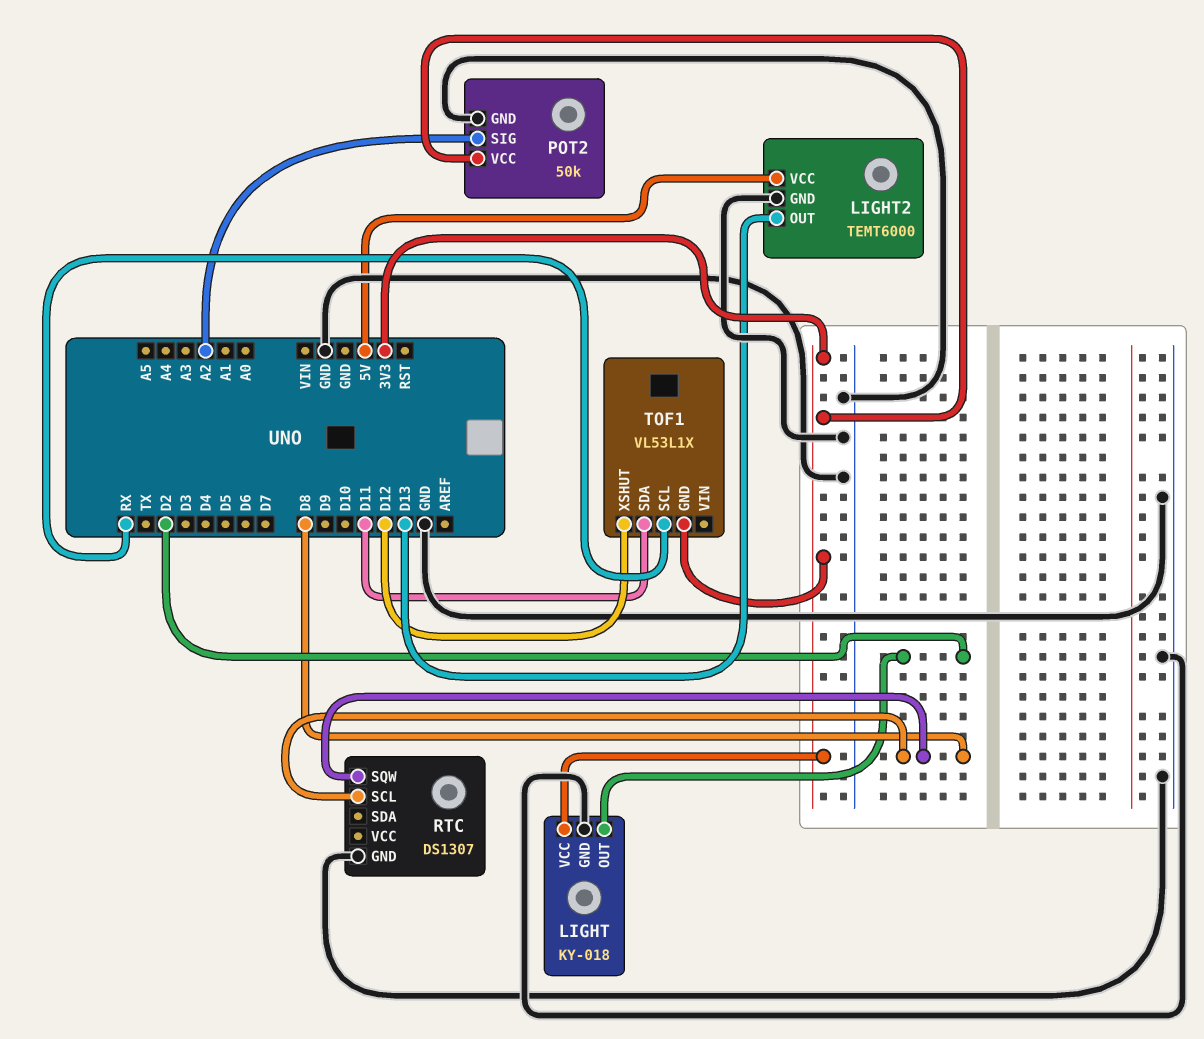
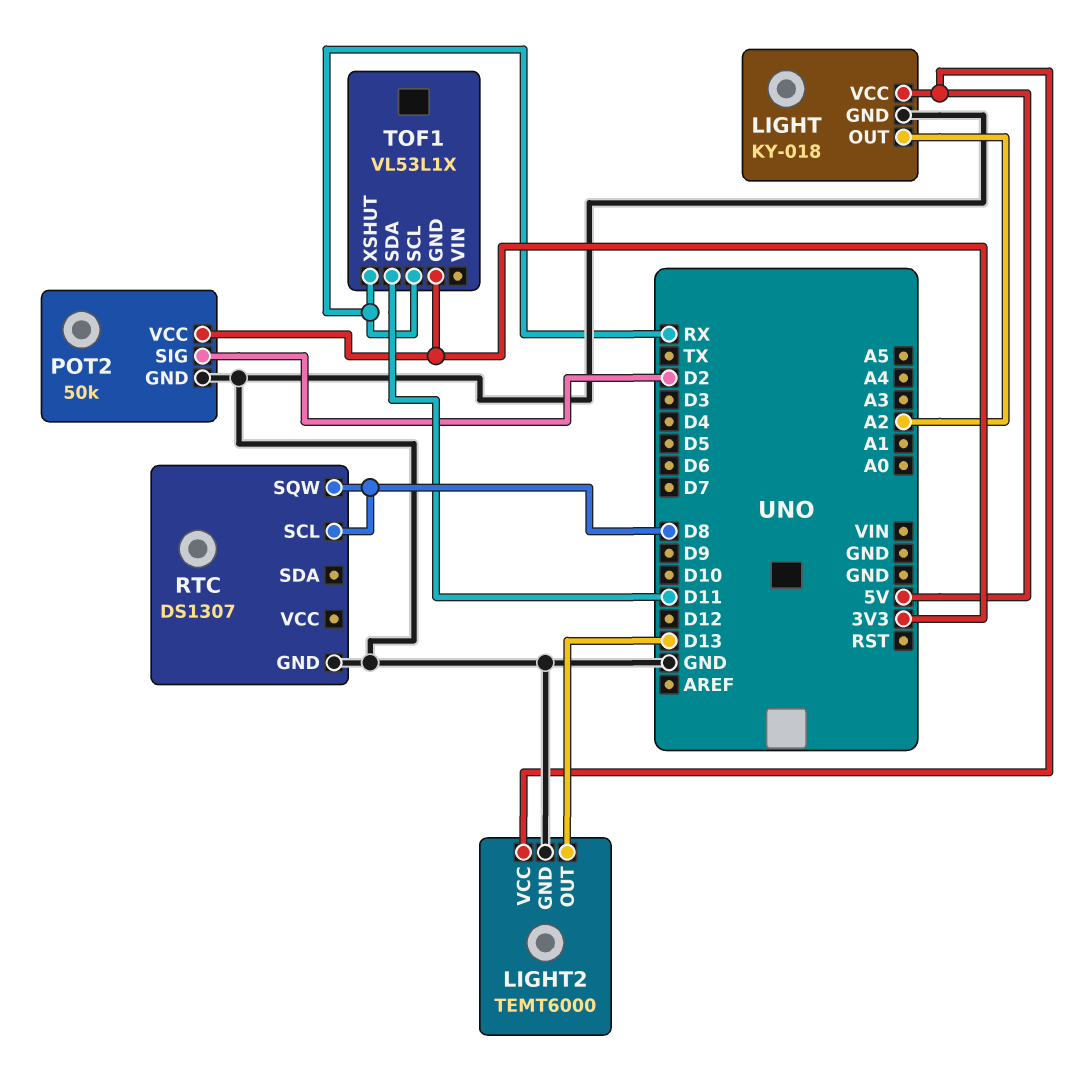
LIGHT pin OUT: D2 -> A2
LIGHT pin VCC: 3V3 -> 5V
POT2 pin SIG: A2 -> D2
TOF1 pin XSHUT: D12 -> RX

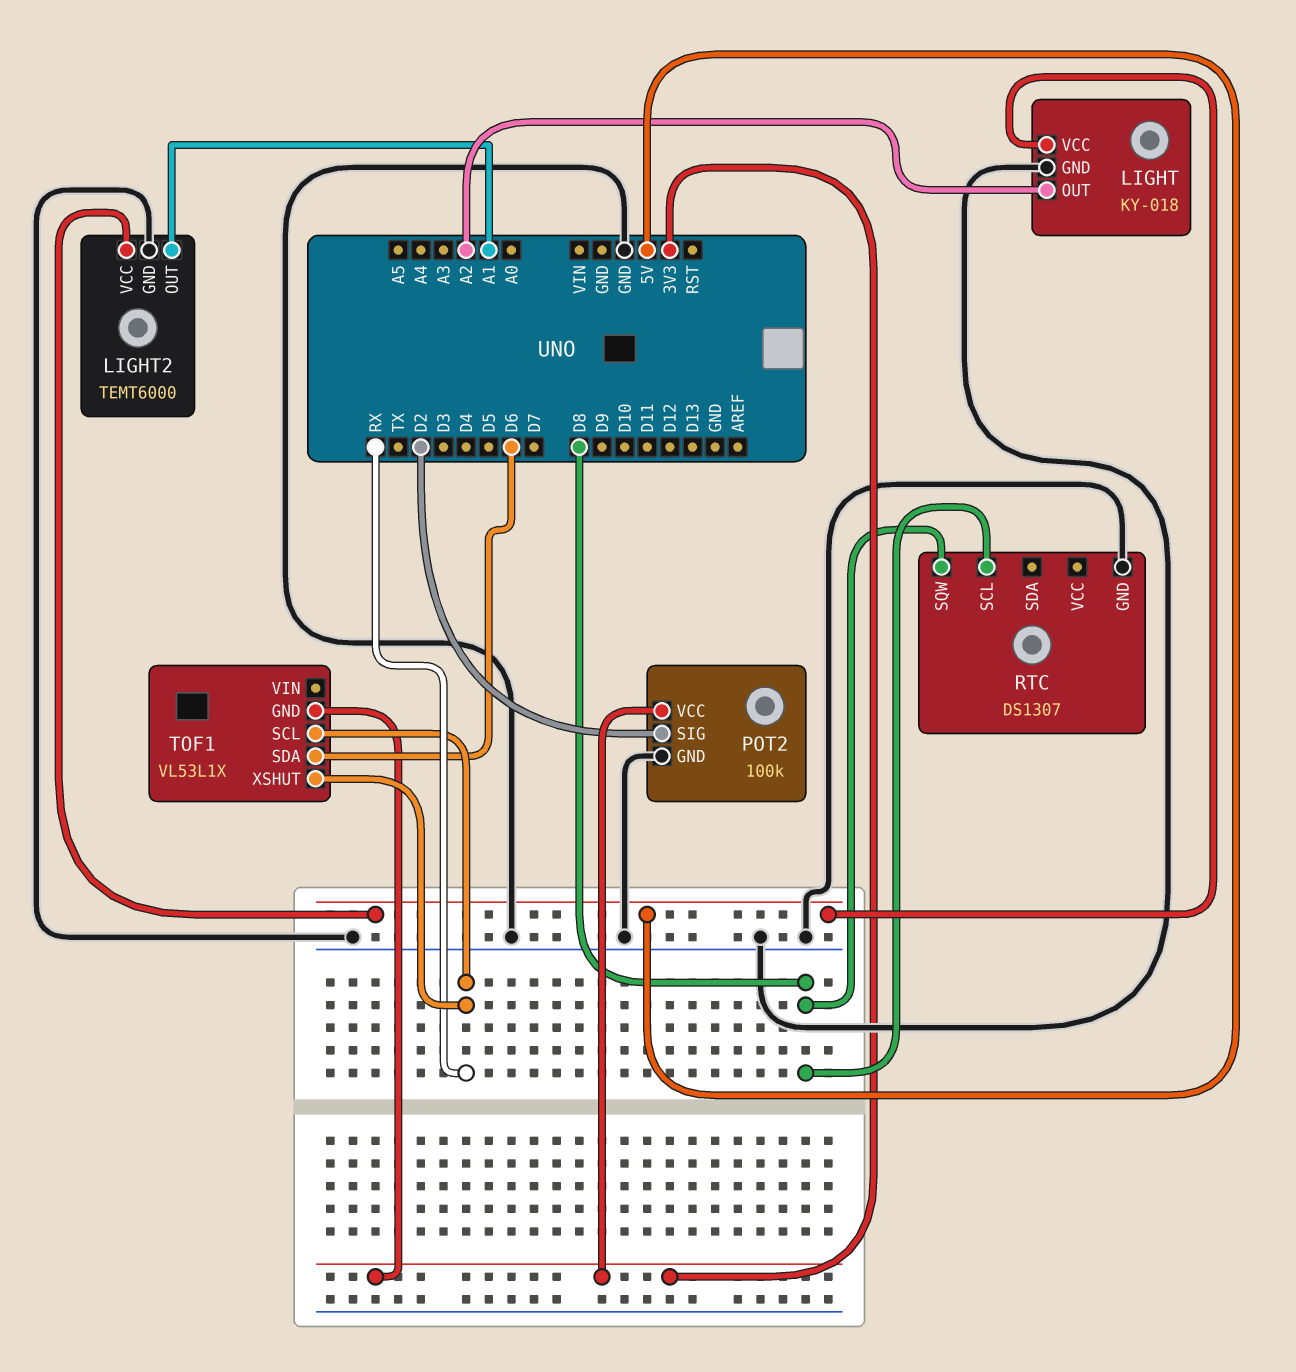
LIGHT2 pin OUT: D13 -> A1
POT2: 50k -> 100k
TOF1 pin SDA: D11 -> D6

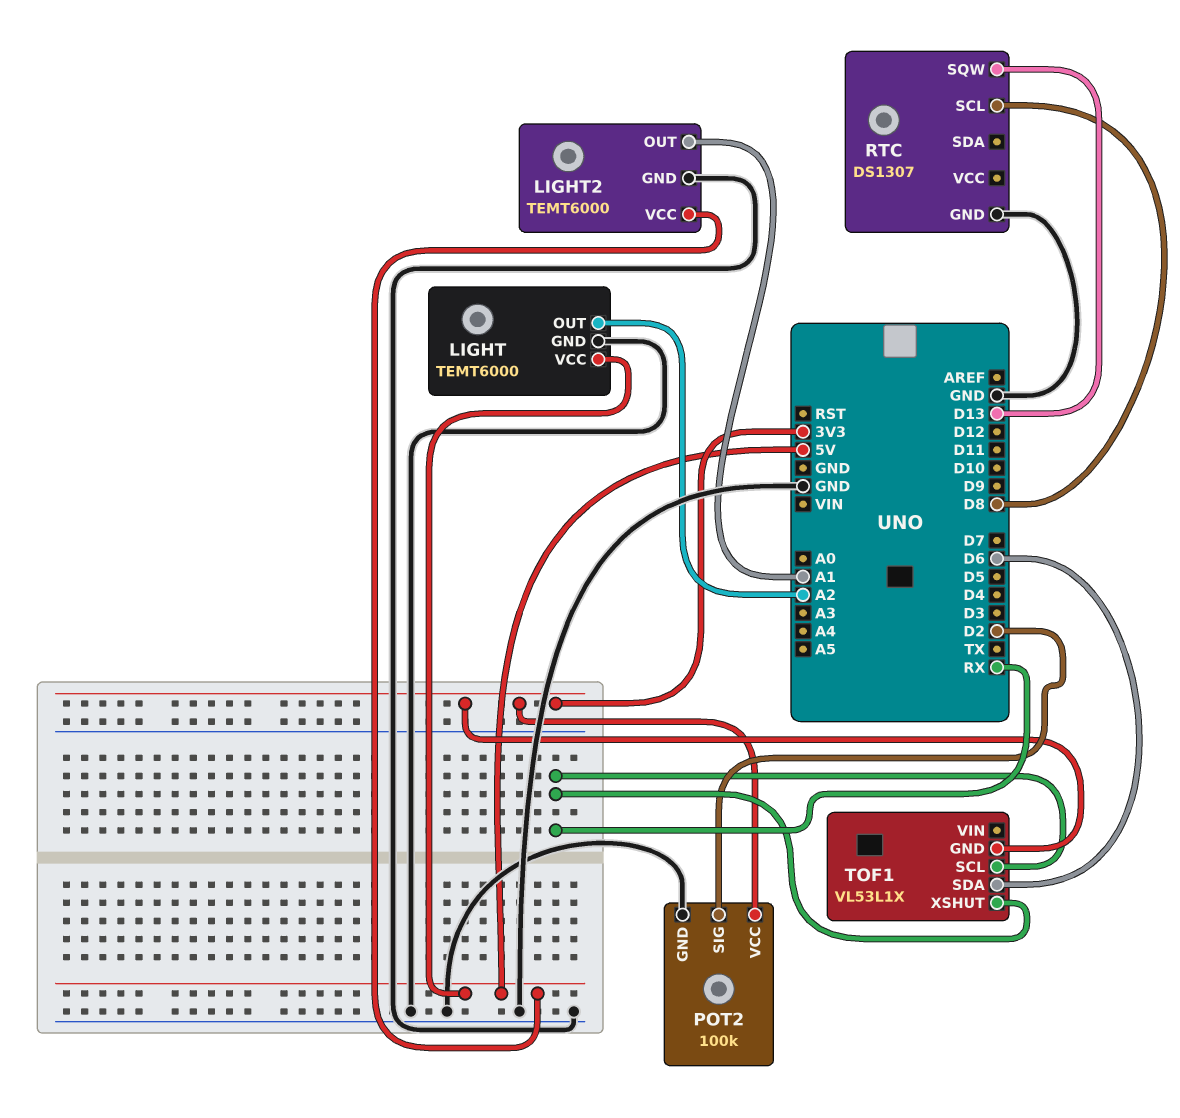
LIGHT: KY-018 -> TEMT6000
RTC pin SQW: D8 -> D13

